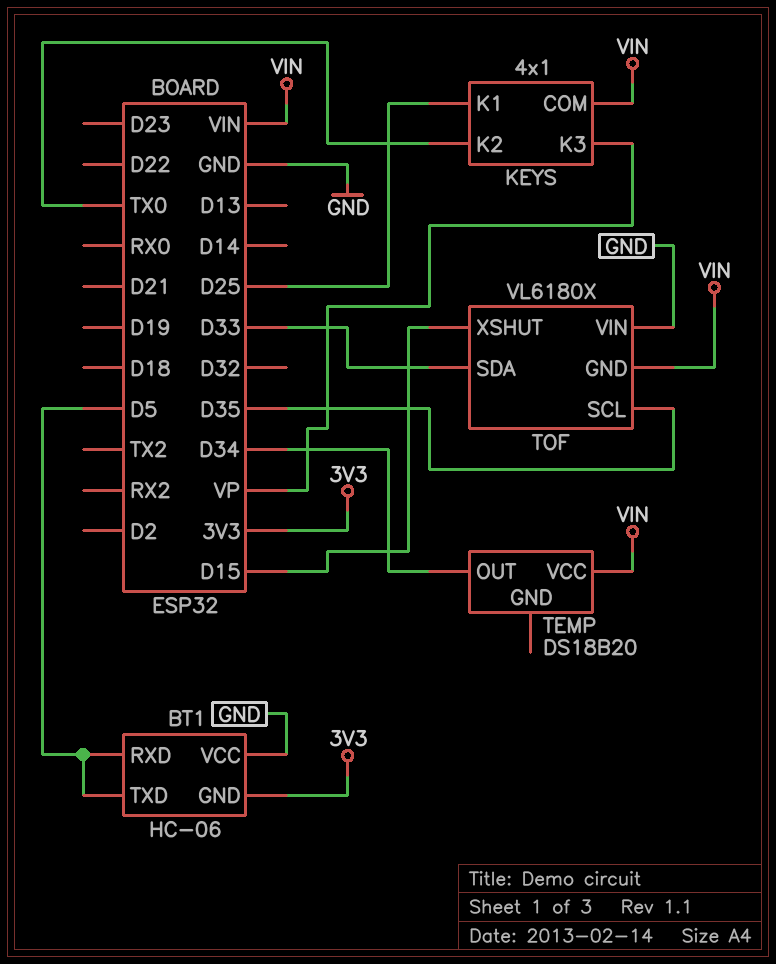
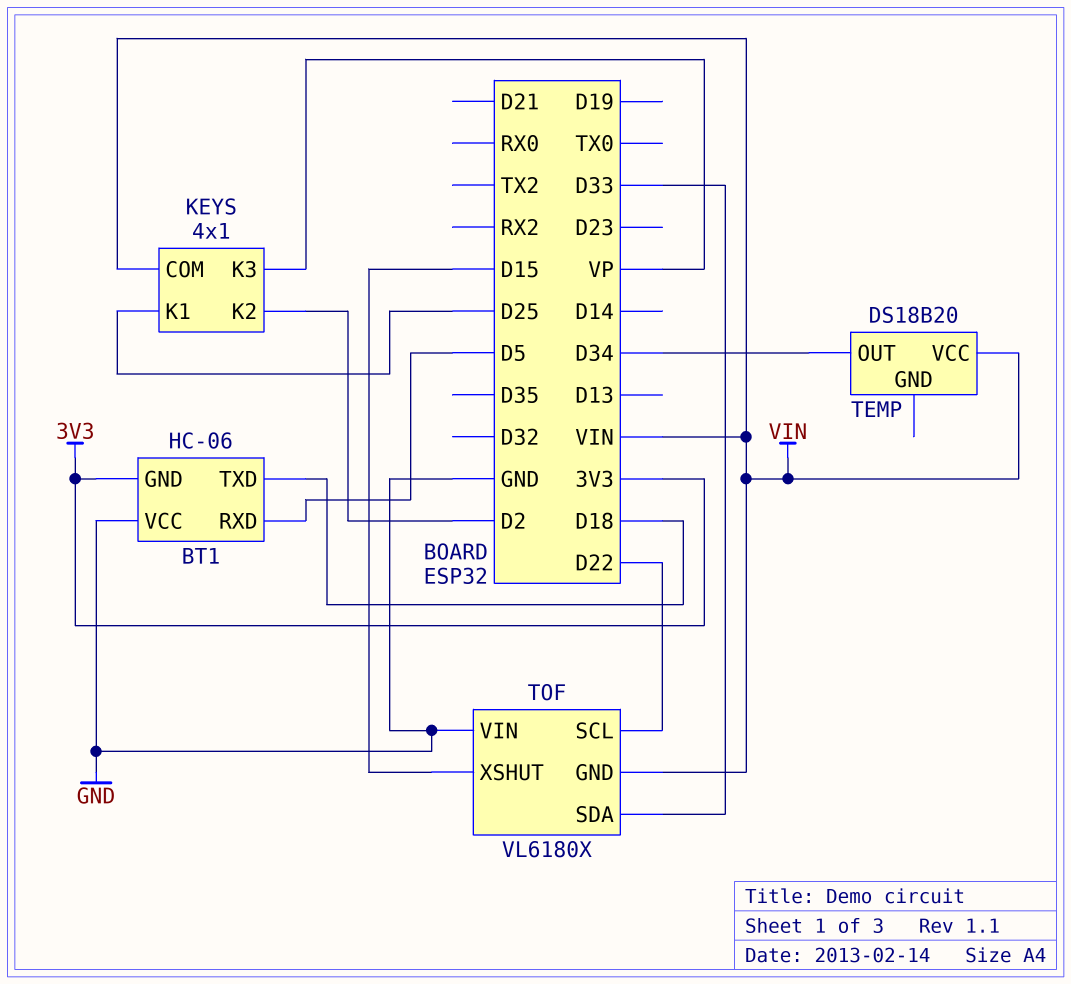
BT1 pin TXD: D5 -> D18
KEYS pin K2: TX0 -> D2
TOF pin SCL: D35 -> D22

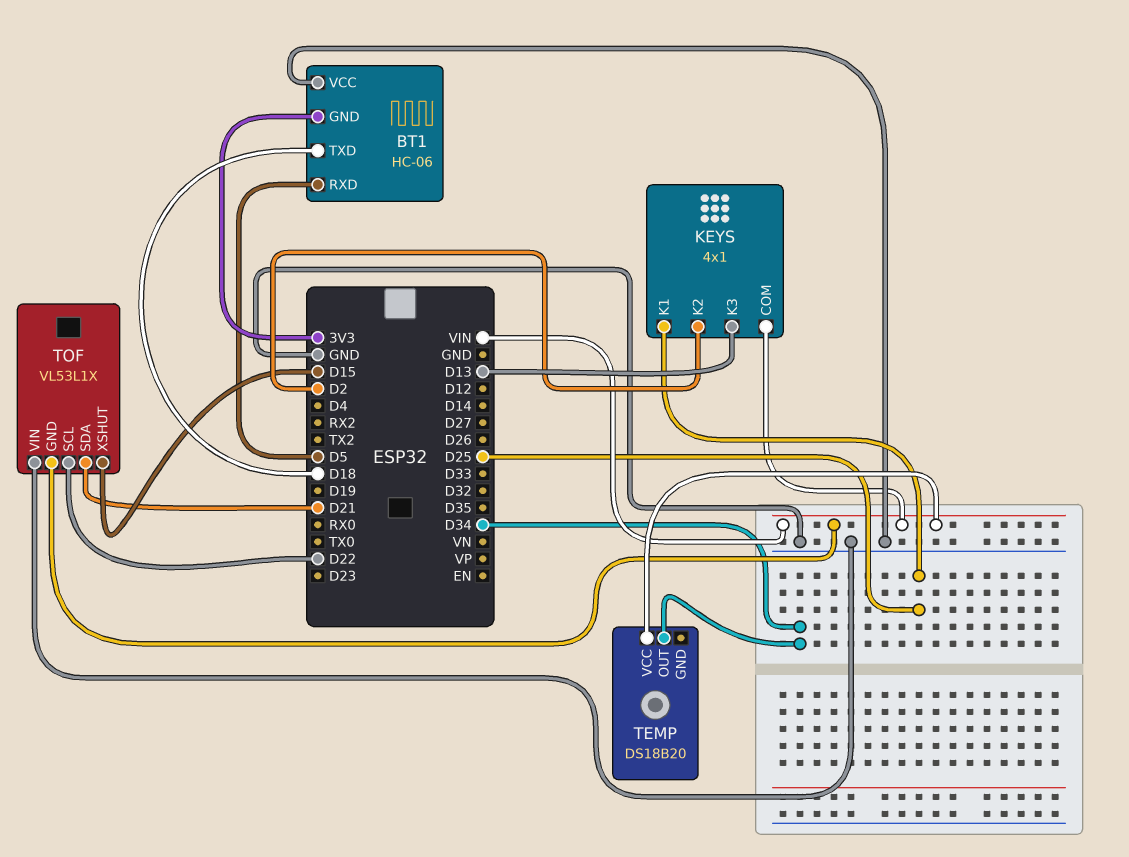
KEYS pin K3: VP -> D13
TOF: VL6180X -> VL53L1X
TOF pin SDA: D33 -> D21

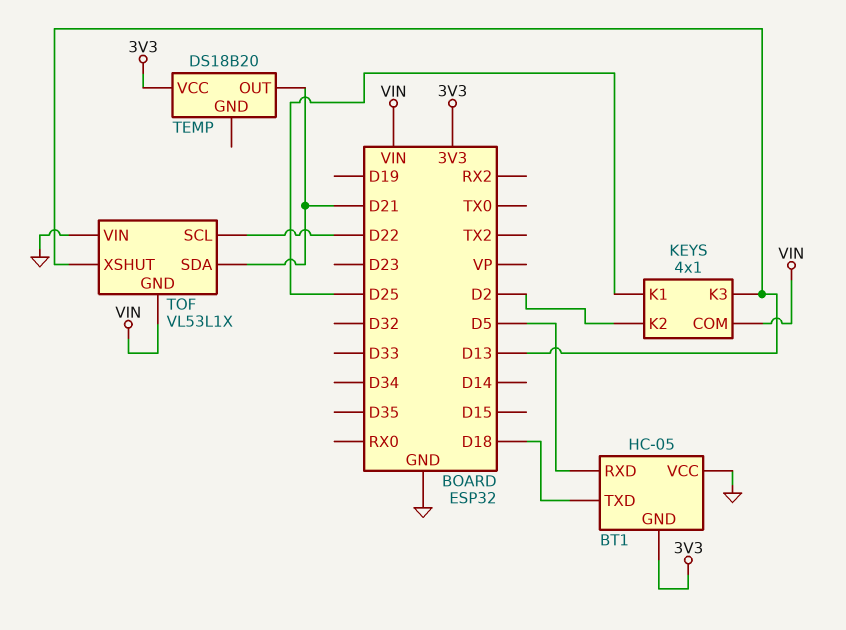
BT1: HC-06 -> HC-05
TEMP pin OUT: D34 -> D21
TEMP pin VCC: VIN -> 3V3
TOF pin XSHUT: D15 -> D13

